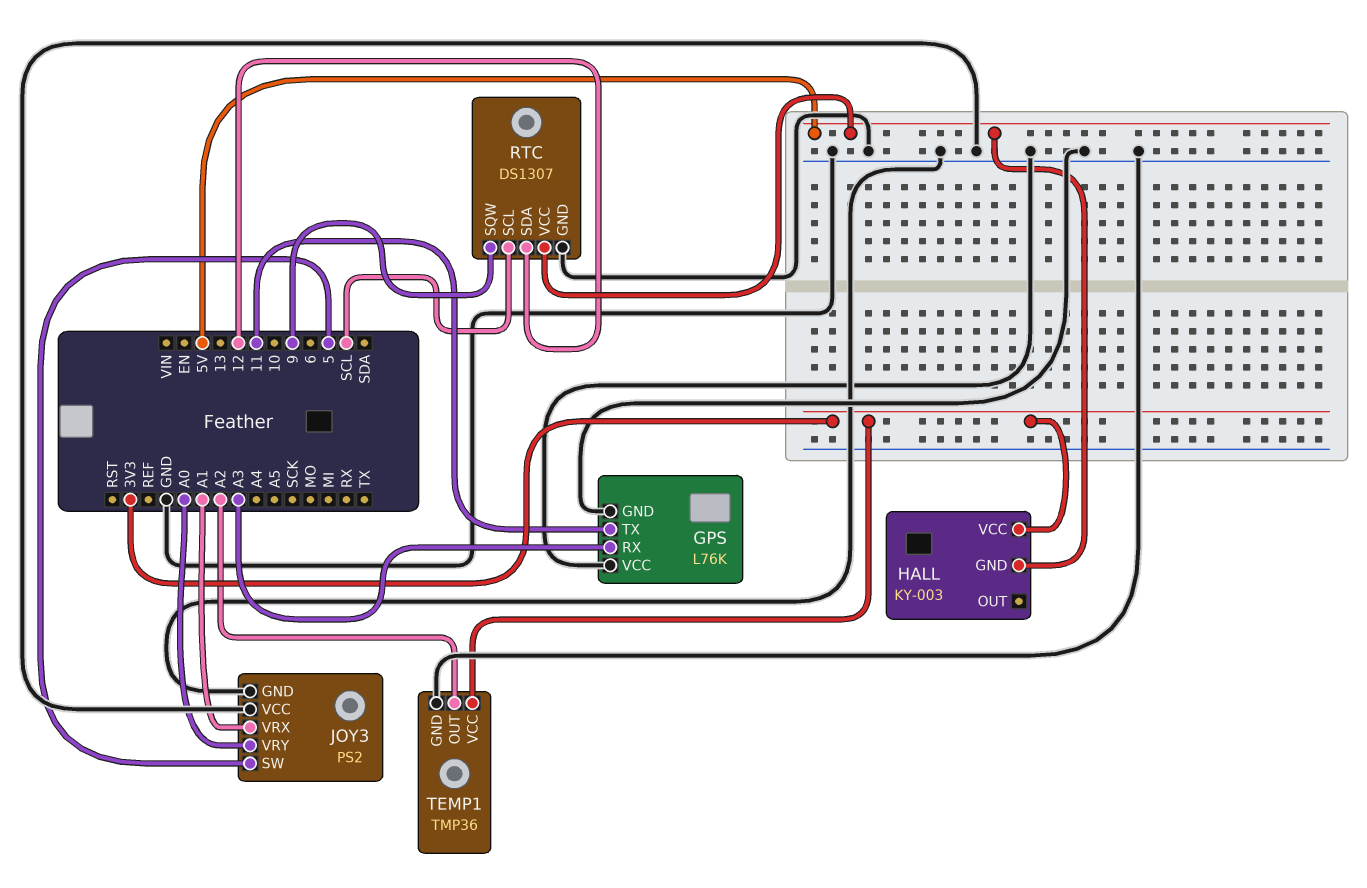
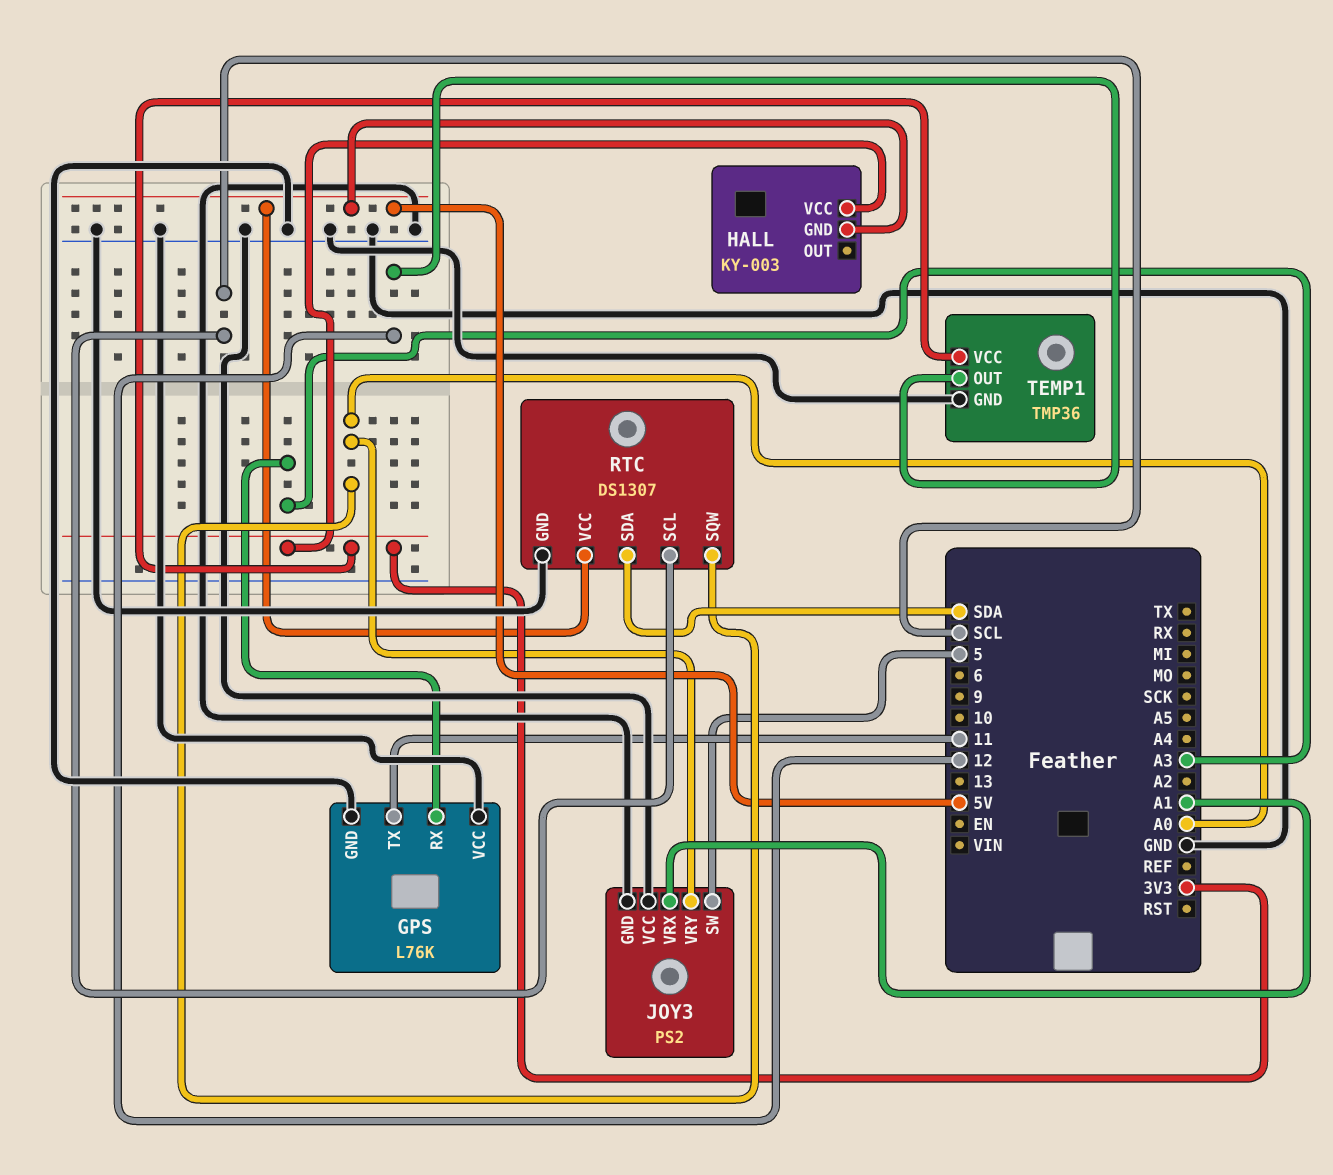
RTC pin SDA: 12 -> SDA
RTC pin SQW: 9 -> A0
TEMP1 pin OUT: A2 -> 12

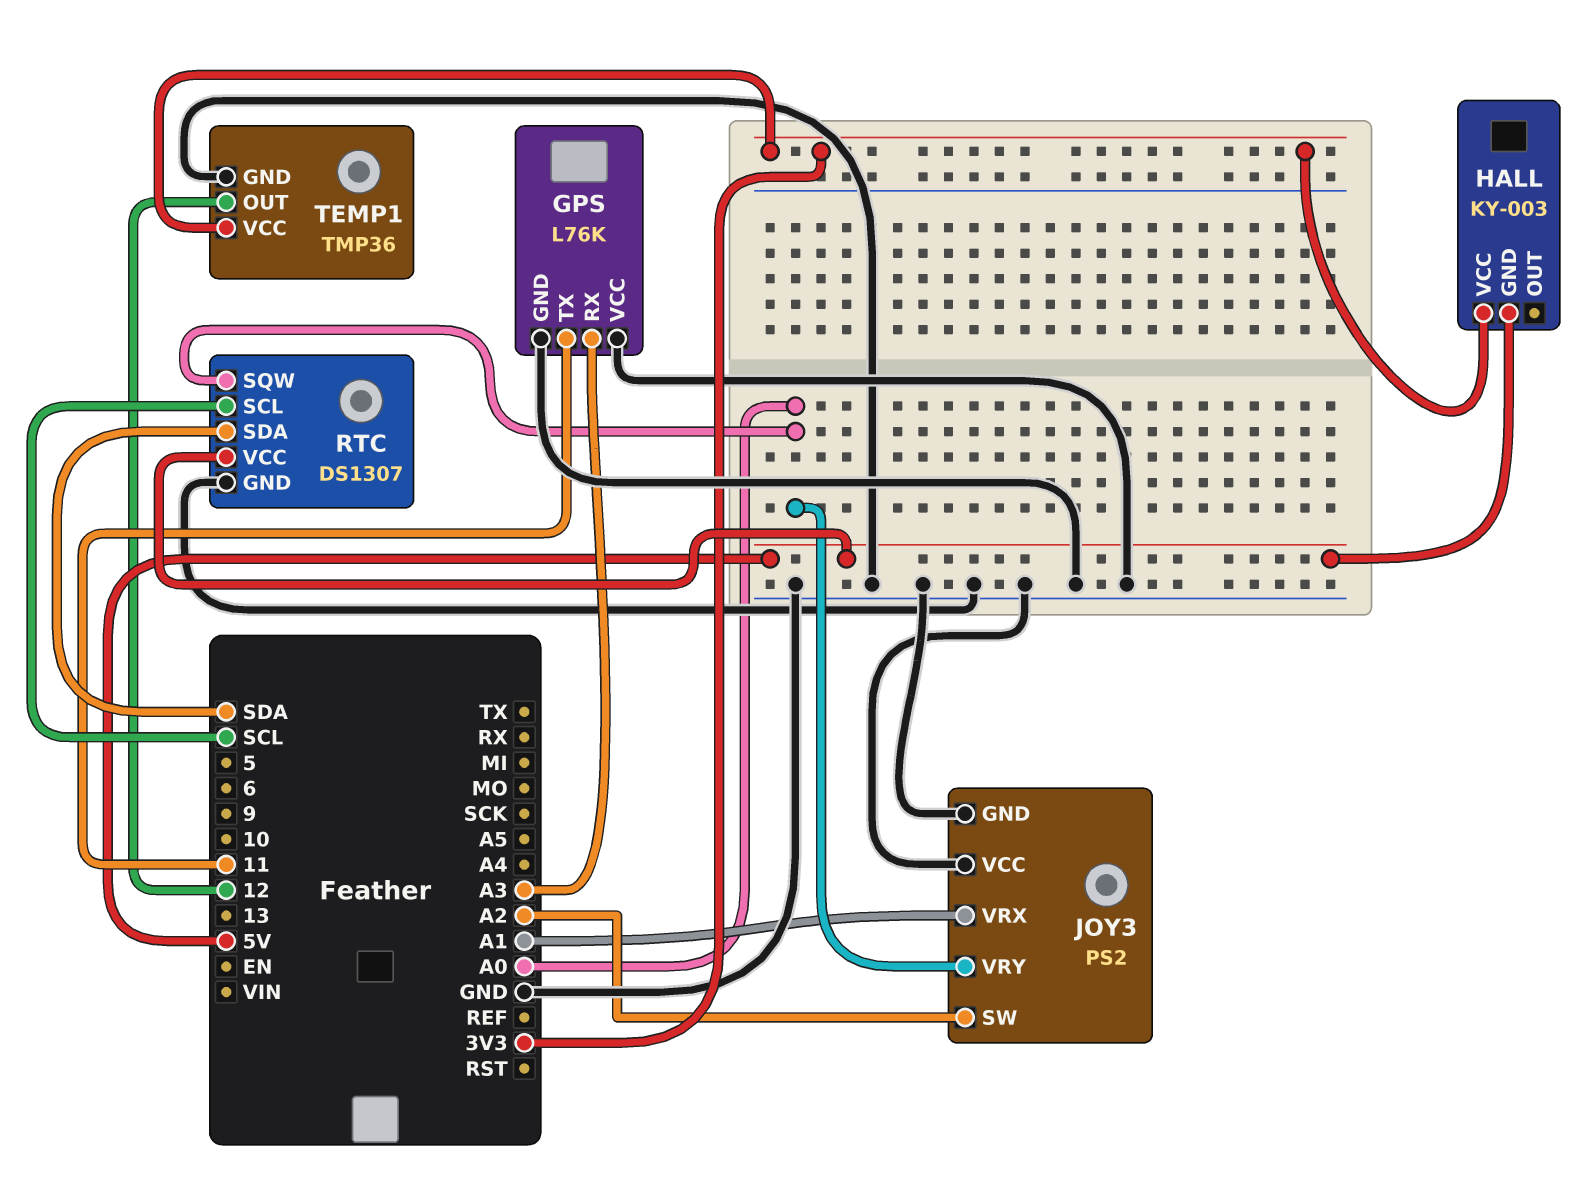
JOY3 pin SW: 5 -> A2

